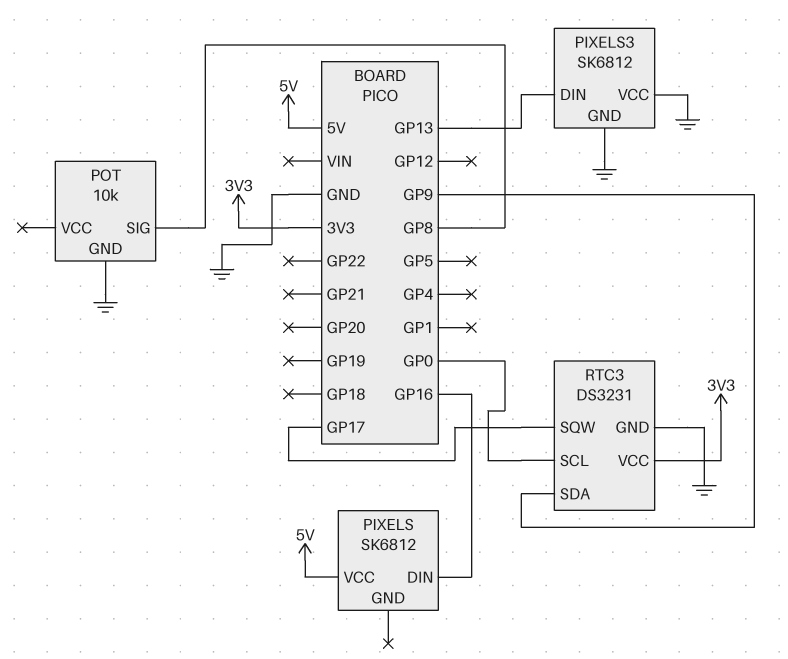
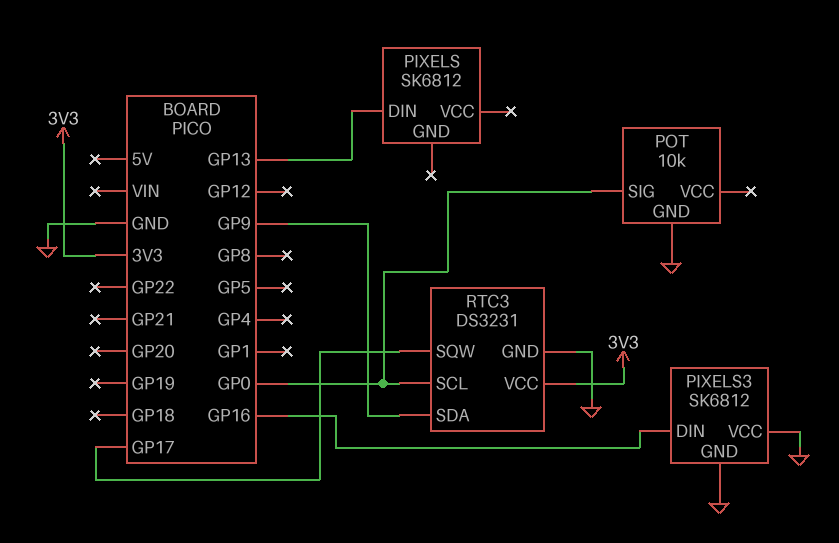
PIXELS pin DIN: GP16 -> GP13
PIXELS pin VCC: 5V -> none
PIXELS3 pin DIN: GP13 -> GP16
POT pin SIG: GP8 -> GP0

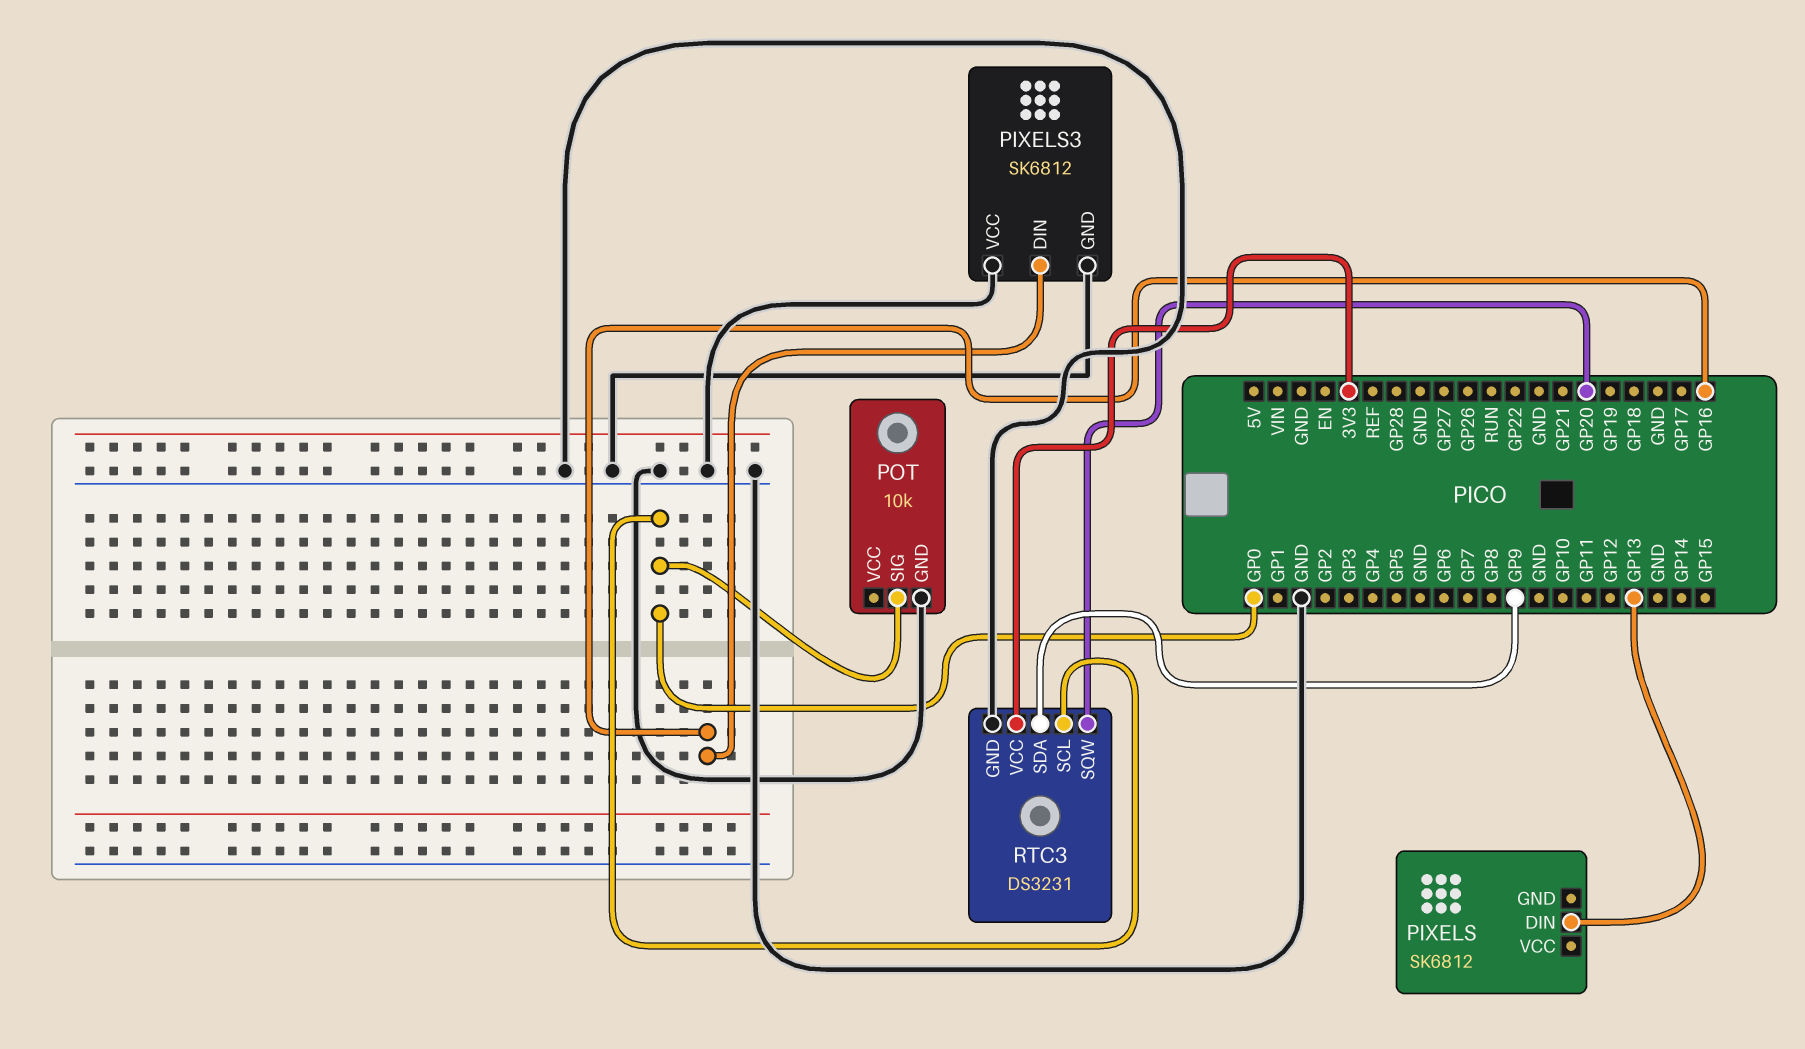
RTC3 pin SQW: GP17 -> GP20

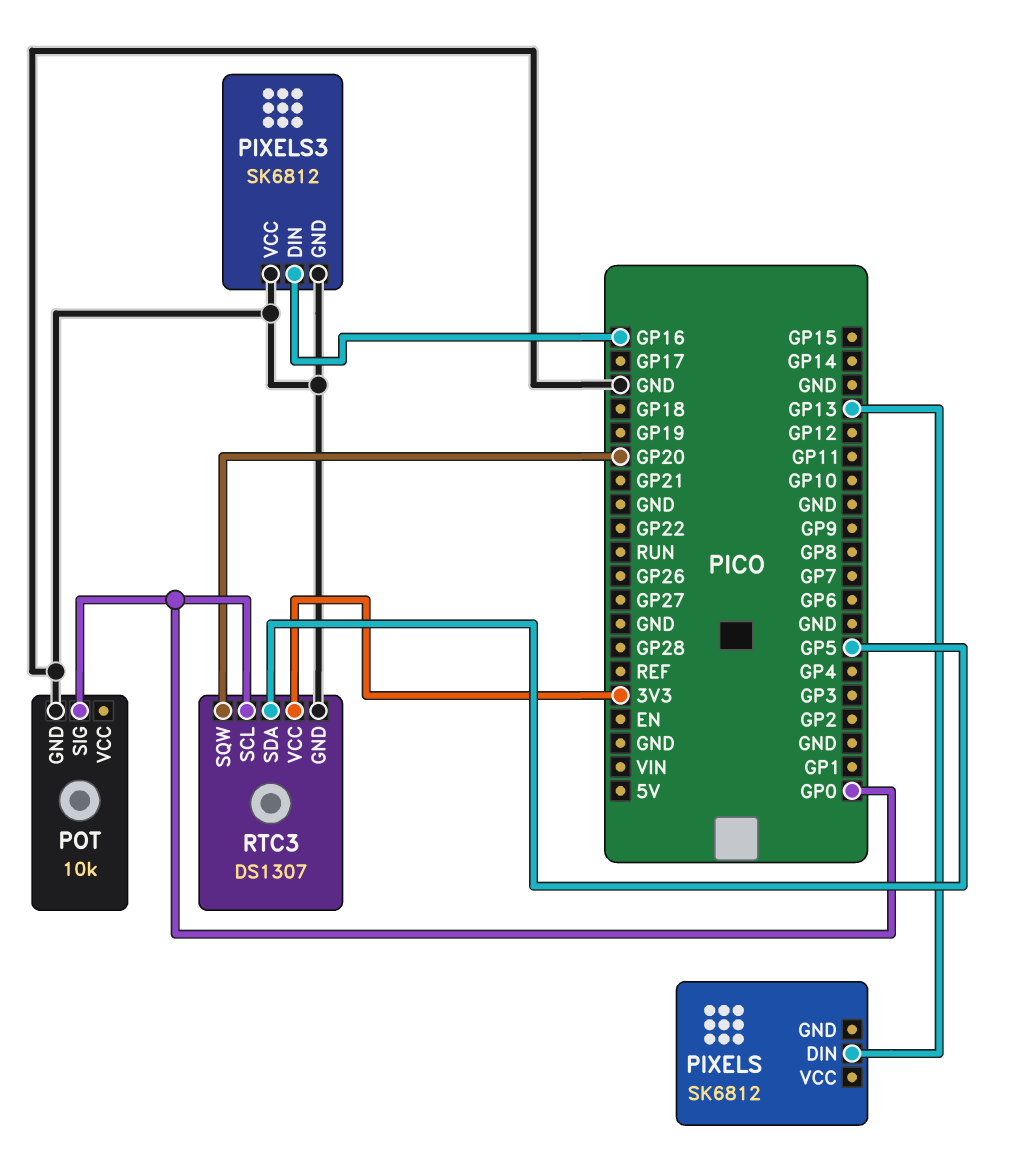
RTC3: DS3231 -> DS1307
RTC3 pin SDA: GP9 -> GP5

